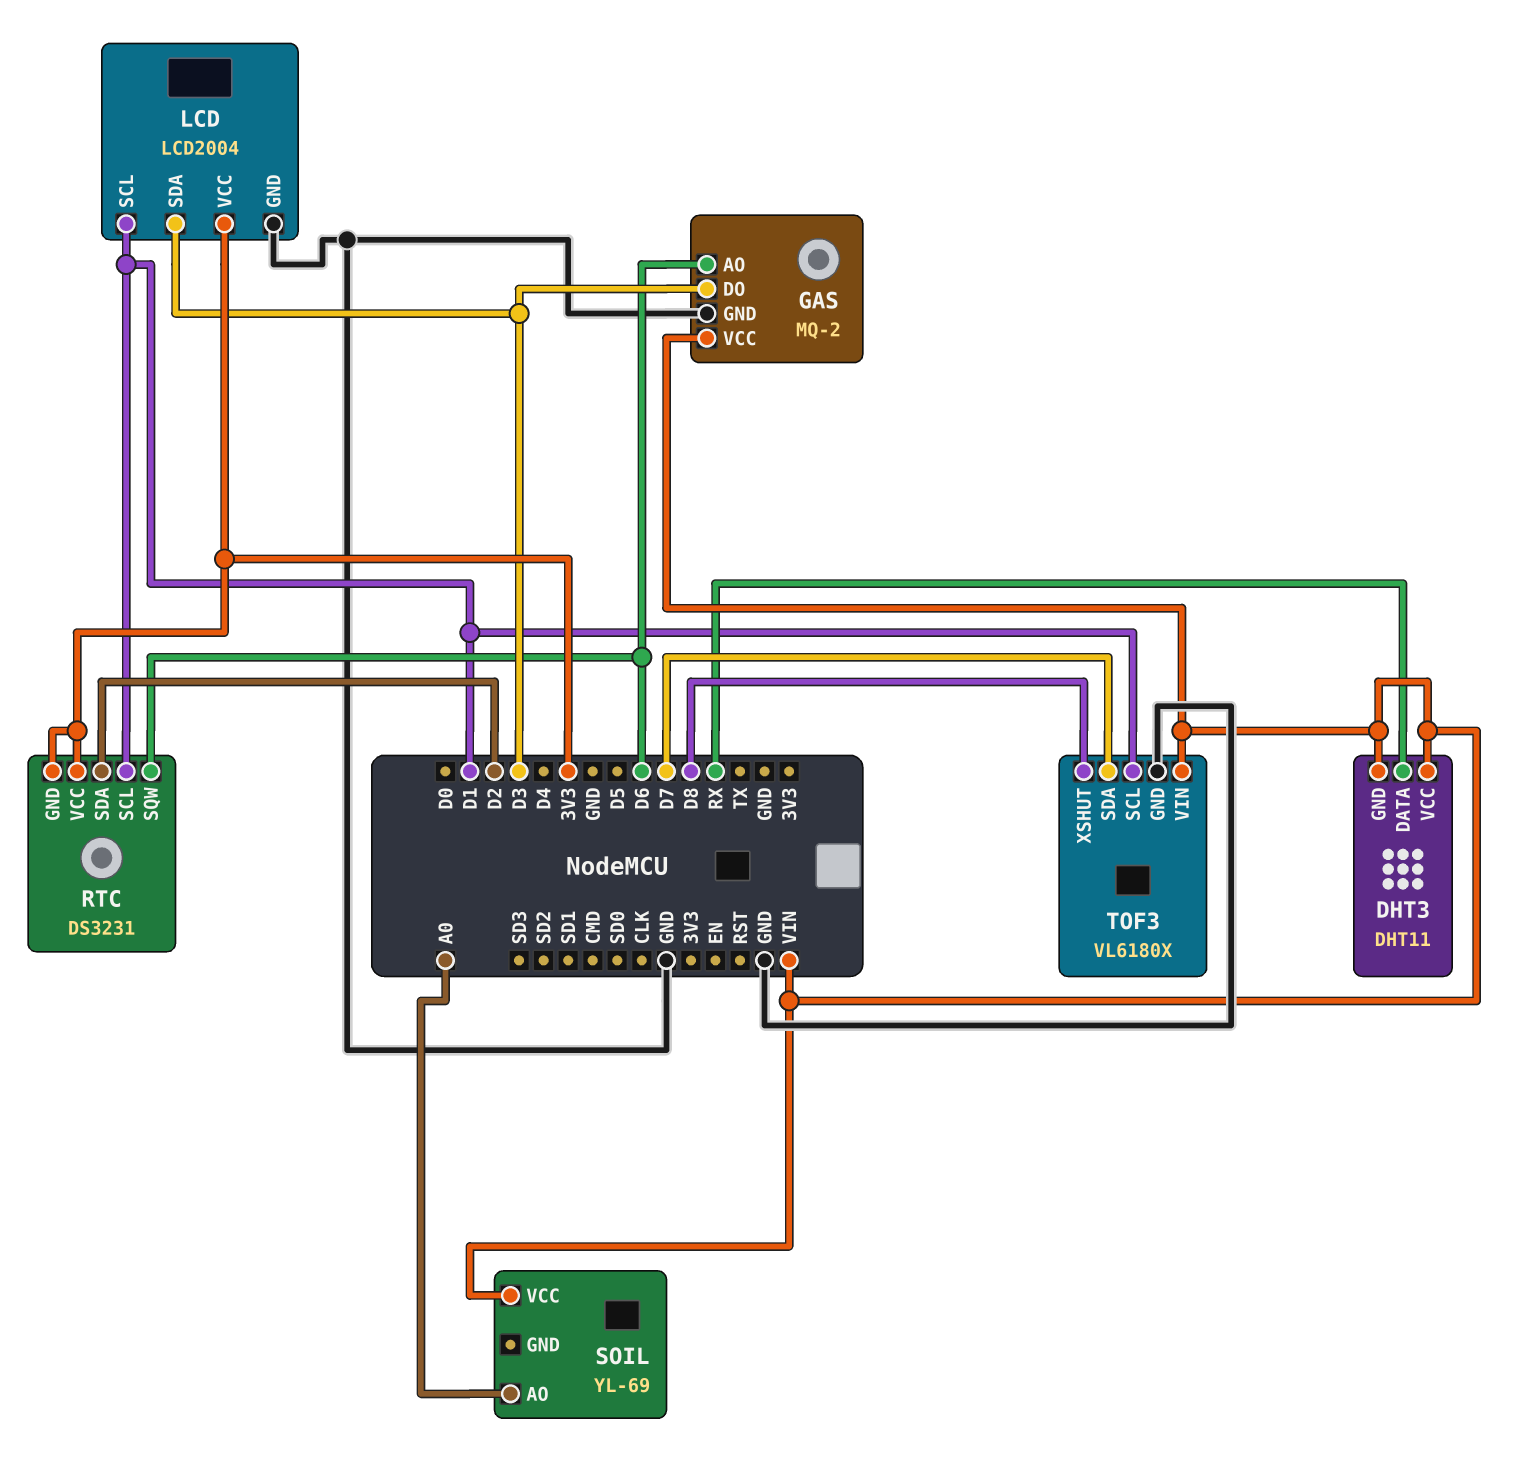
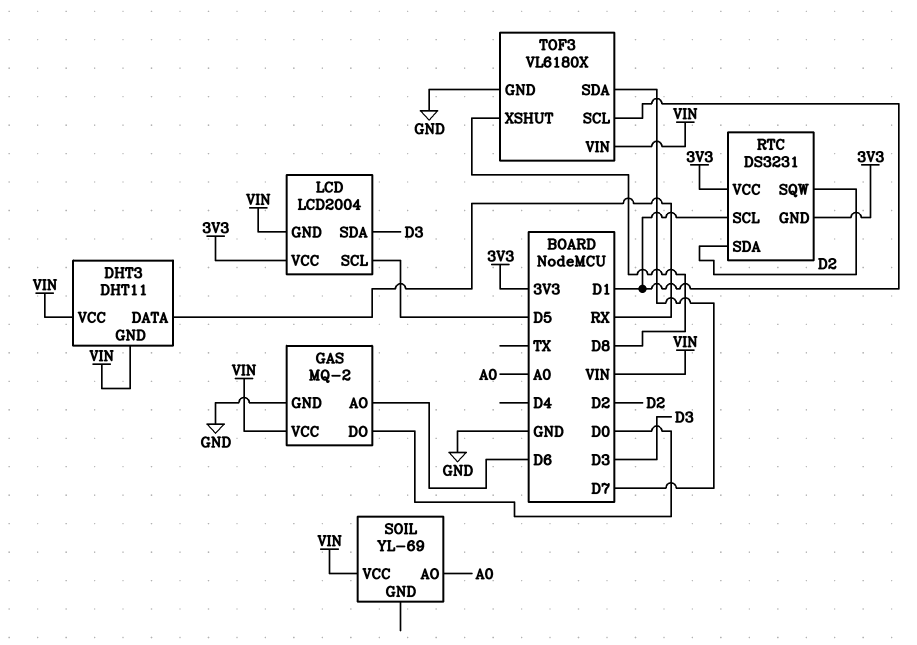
GAS pin DO: D3 -> D0
LCD pin GND: GND -> VIN
LCD pin SCL: D1 -> D5
RTC pin SQW: D6 -> D2

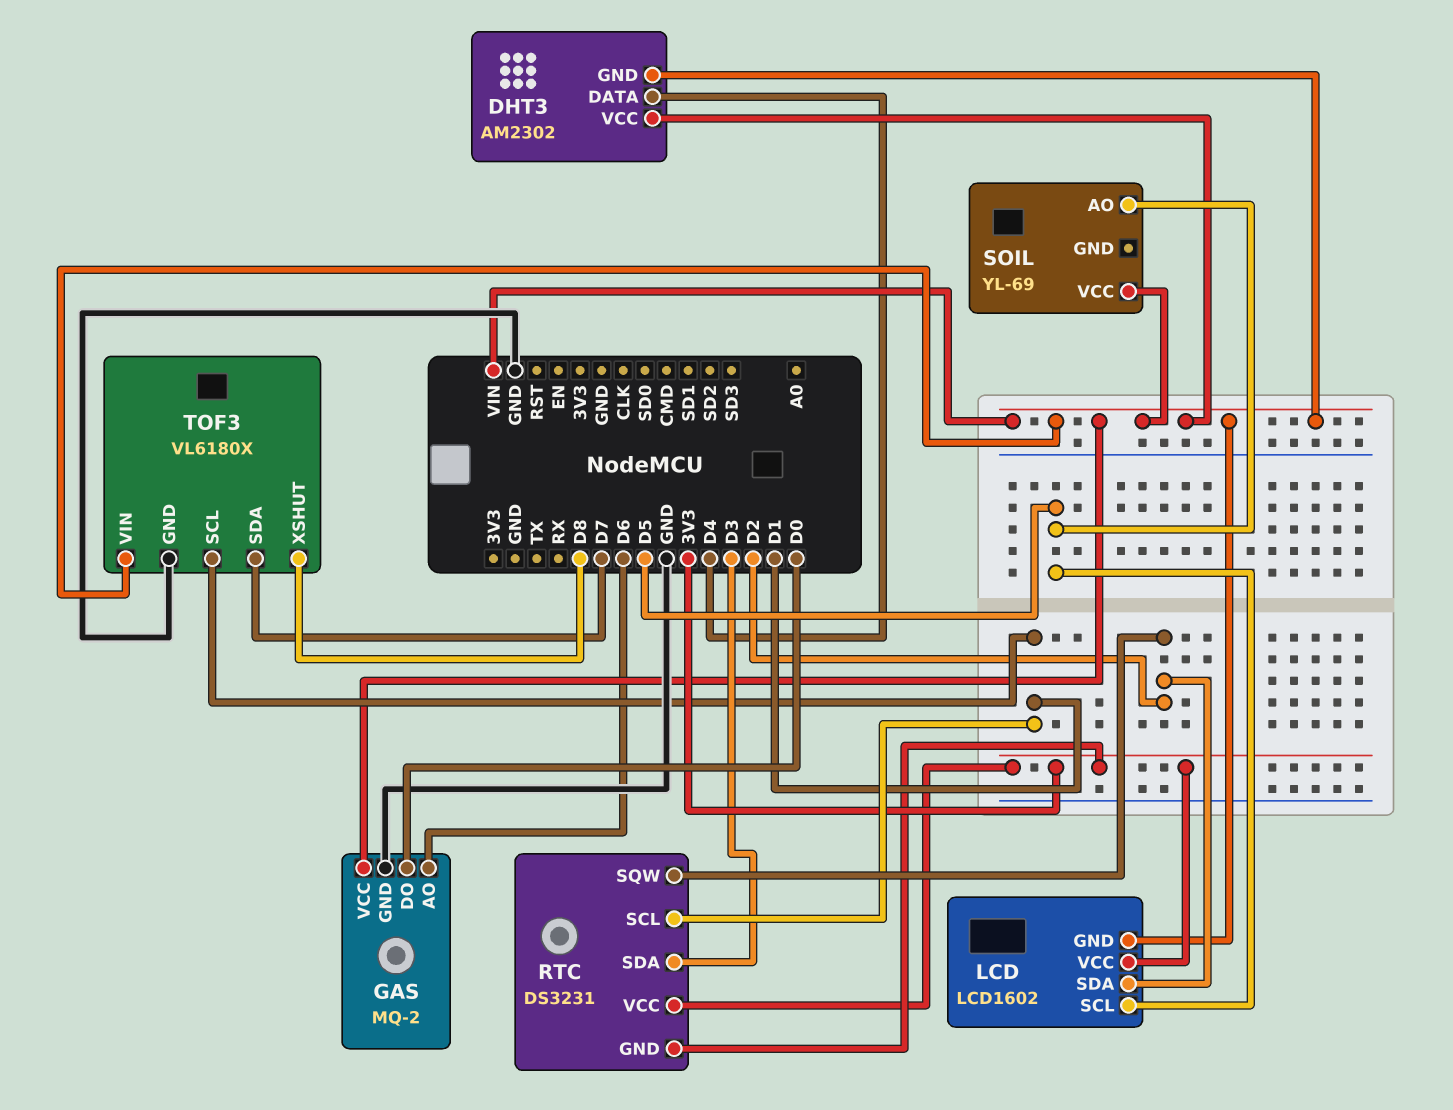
DHT3: DHT11 -> AM2302
DHT3 pin DATA: RX -> D4
LCD: LCD2004 -> LCD1602
LCD pin SDA: D3 -> D2
RTC pin SDA: D2 -> D3
SOIL pin AO: A0 -> D5

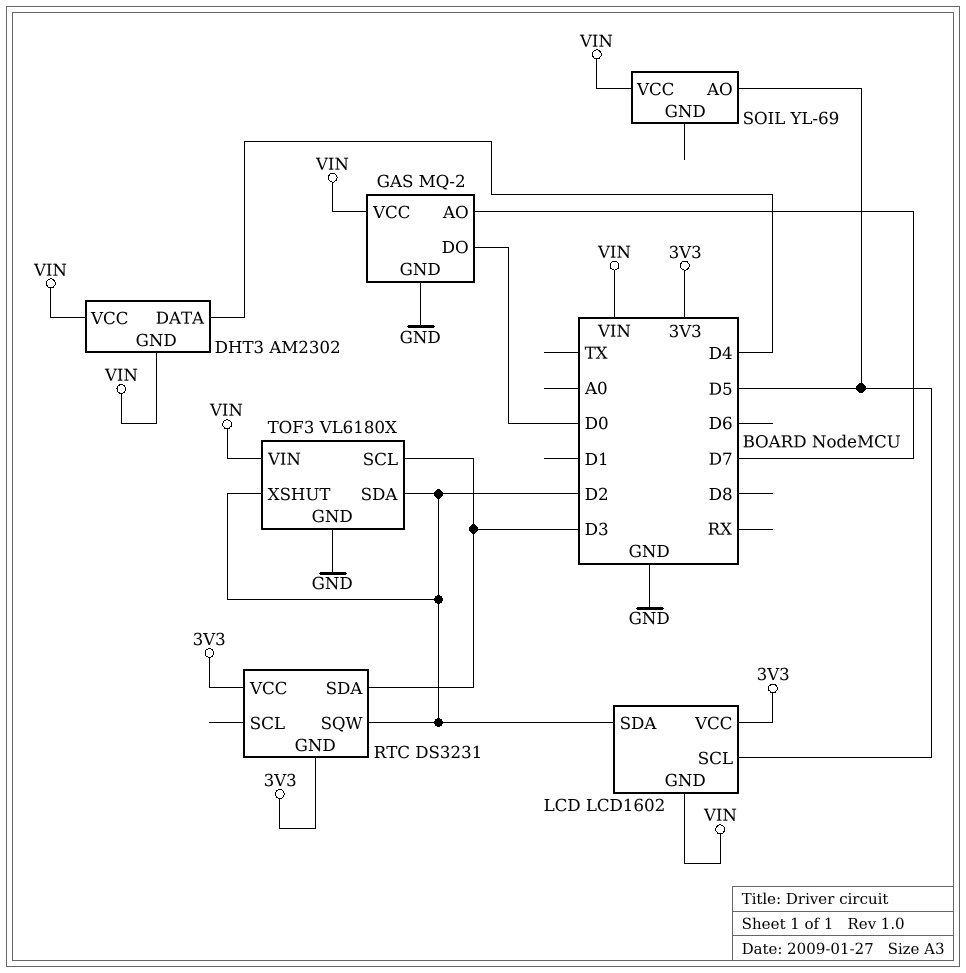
GAS pin AO: D6 -> D7
RTC pin SCL: D1 -> none
TOF3 pin SCL: D1 -> D3
TOF3 pin SDA: D7 -> D2
TOF3 pin XSHUT: D8 -> D2

